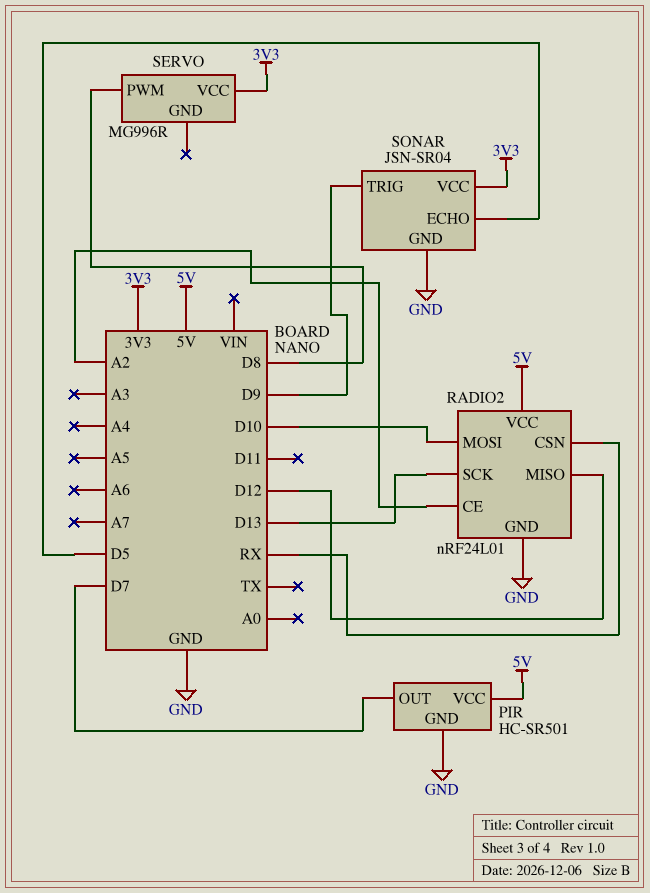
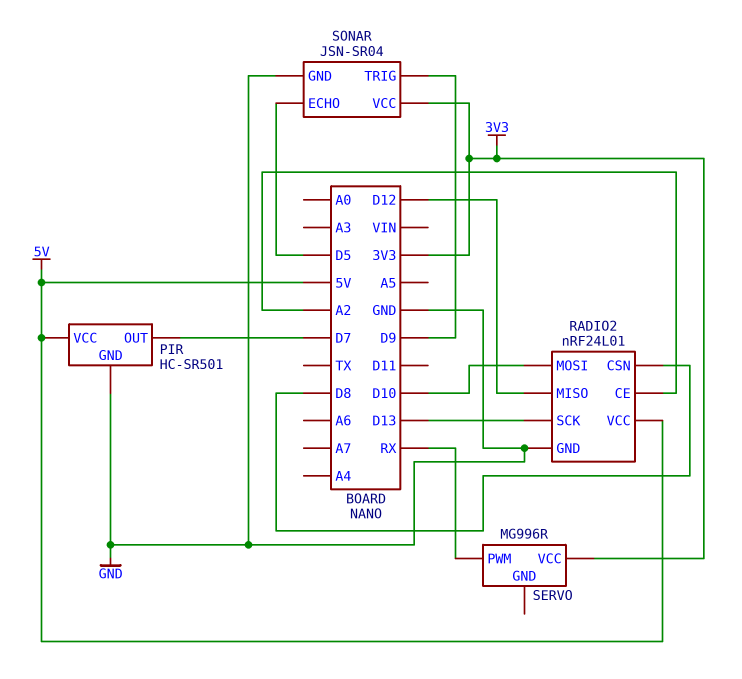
RADIO2 pin CSN: RX -> D8
SERVO pin PWM: D8 -> RX

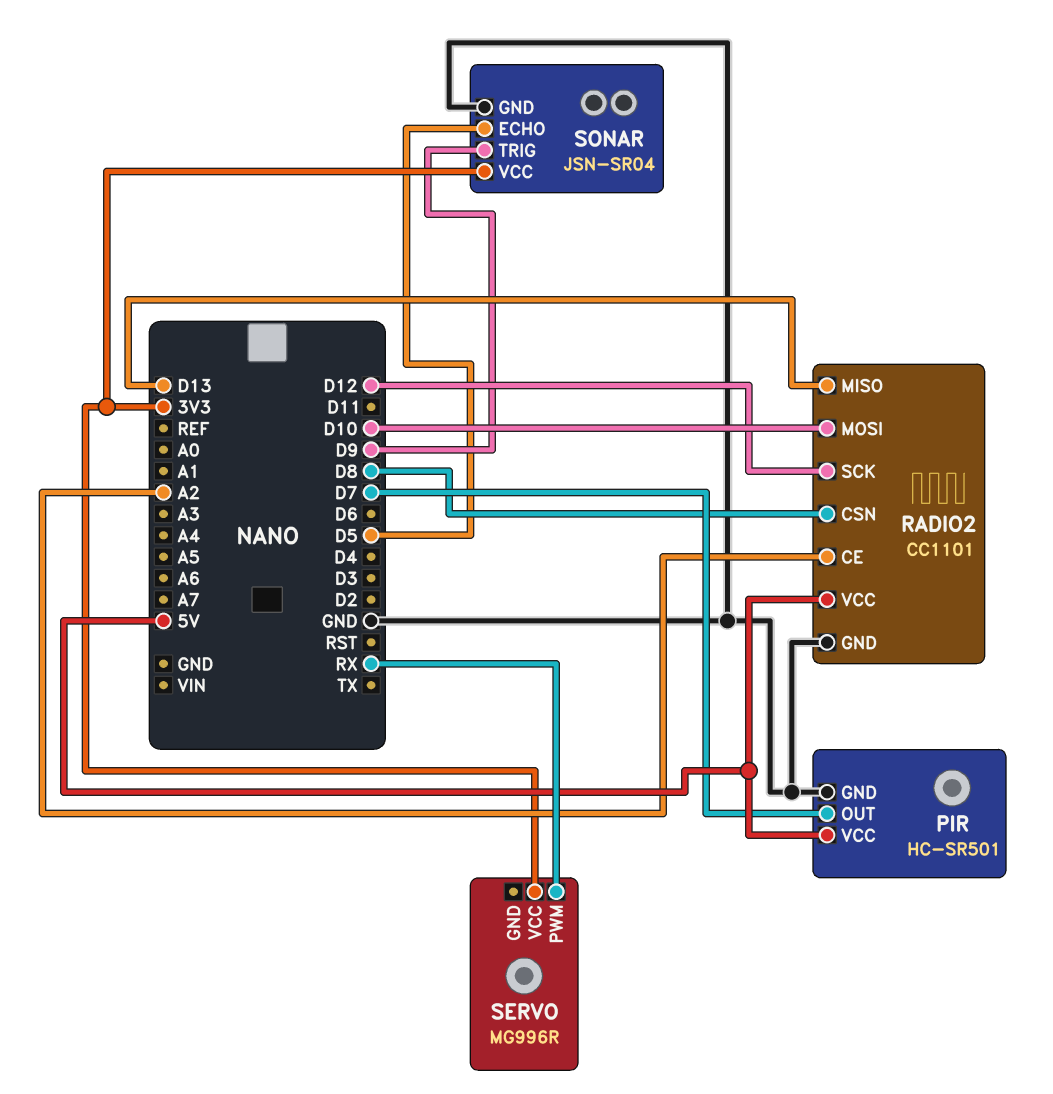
RADIO2: nRF24L01 -> CC1101
RADIO2 pin MISO: D12 -> D13
RADIO2 pin SCK: D13 -> D12

